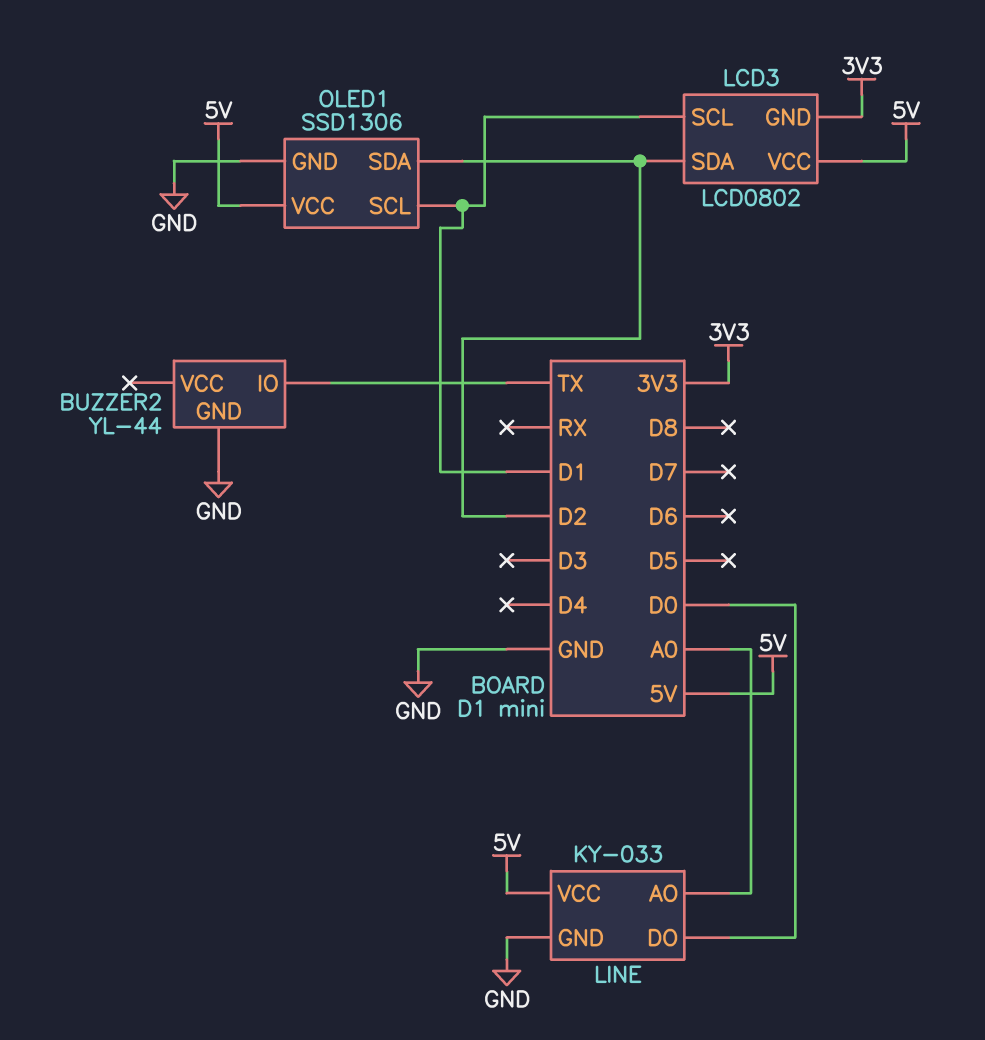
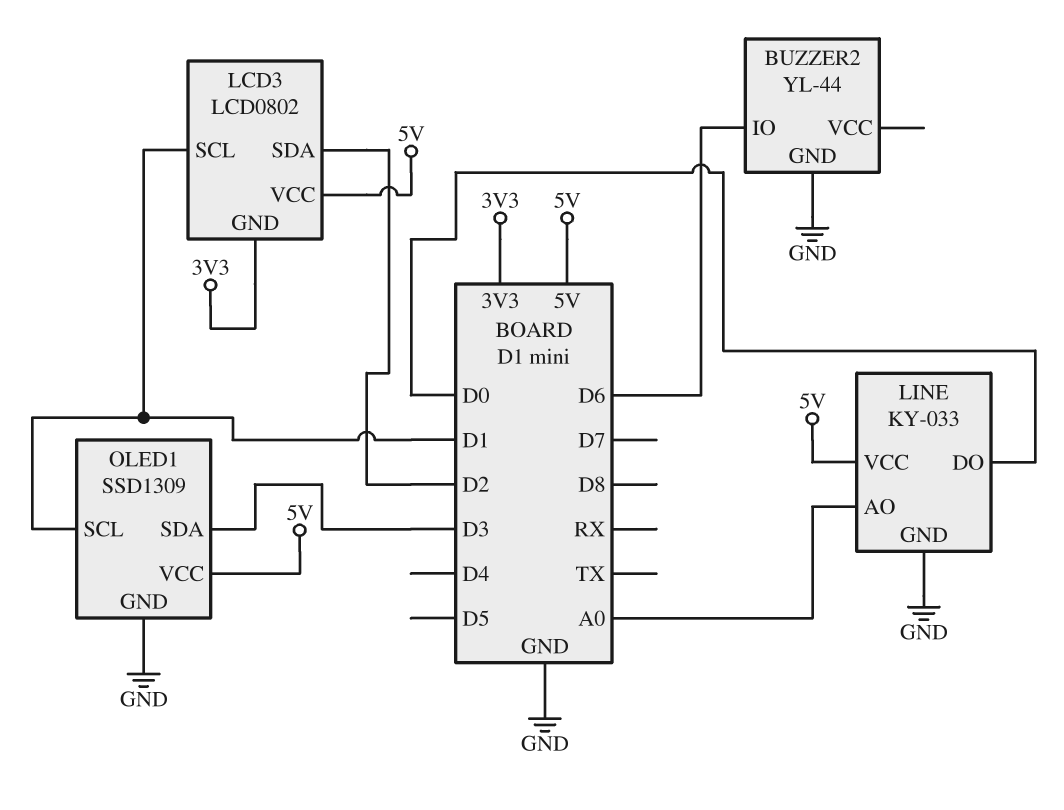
BUZZER2 pin IO: TX -> D6
OLED1: SSD1306 -> SSD1309
OLED1 pin SDA: D2 -> D3

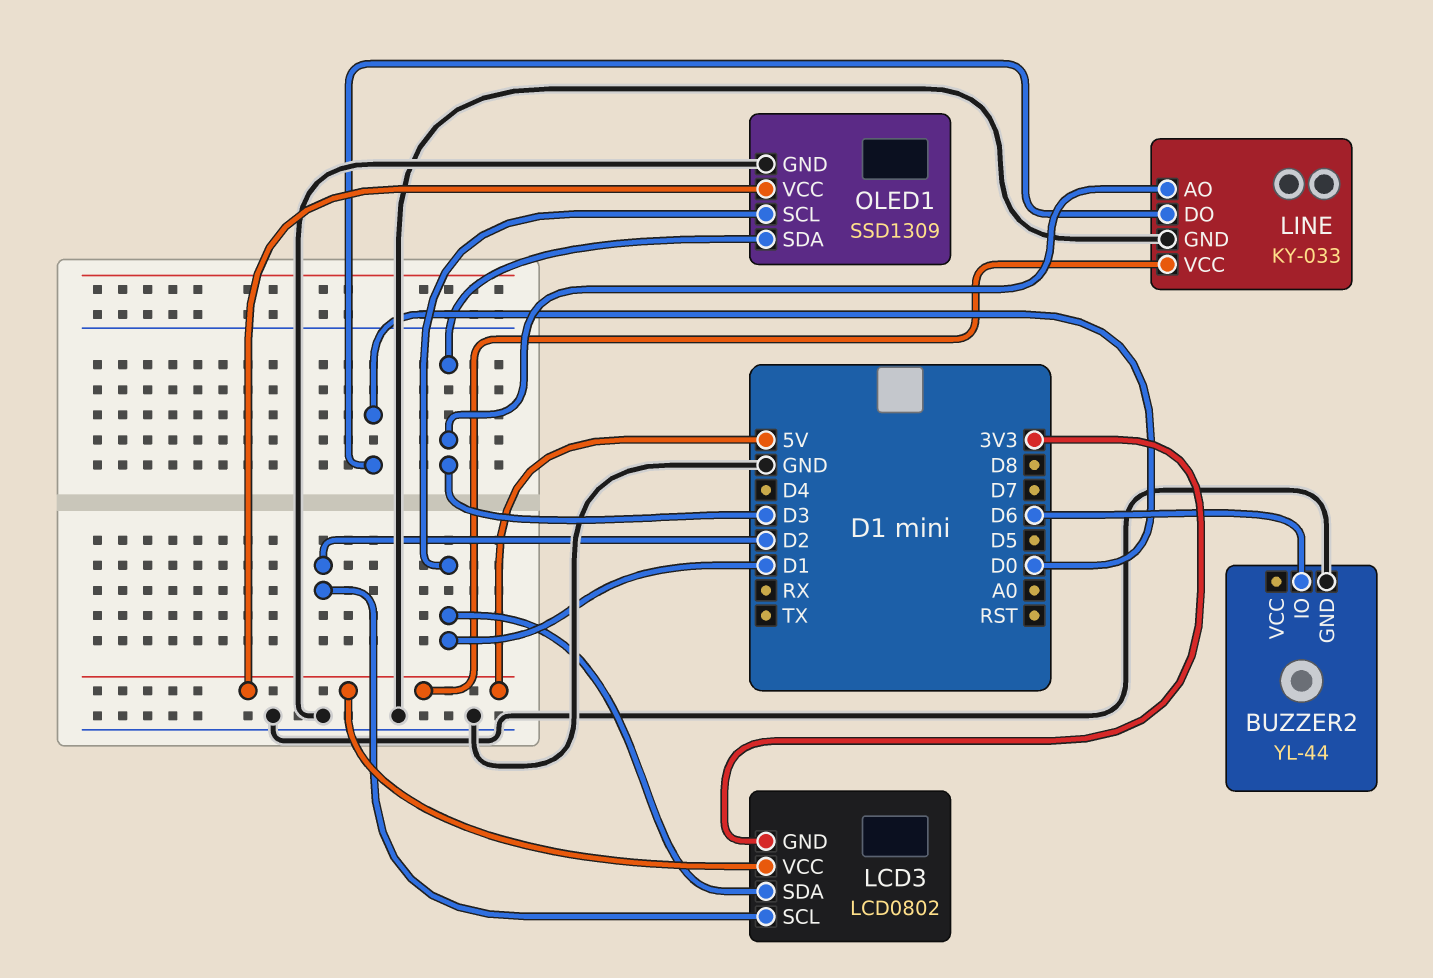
LCD3 pin SCL: D1 -> D2
LCD3 pin SDA: D2 -> D1
LINE pin AO: A0 -> D3

